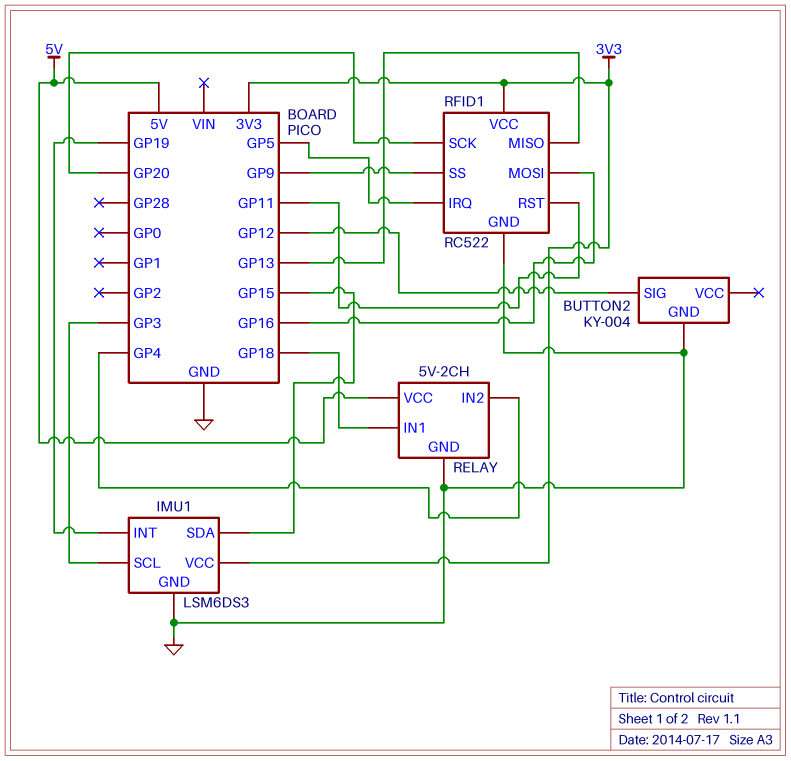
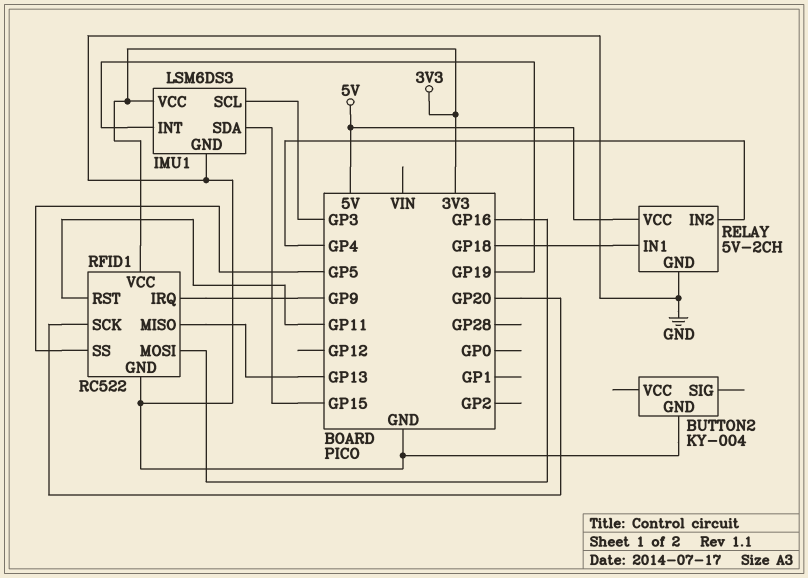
BUTTON2 pin SIG: GP12 -> none
RFID1 pin IRQ: GP5 -> GP9
RFID1 pin SS: GP9 -> GP5

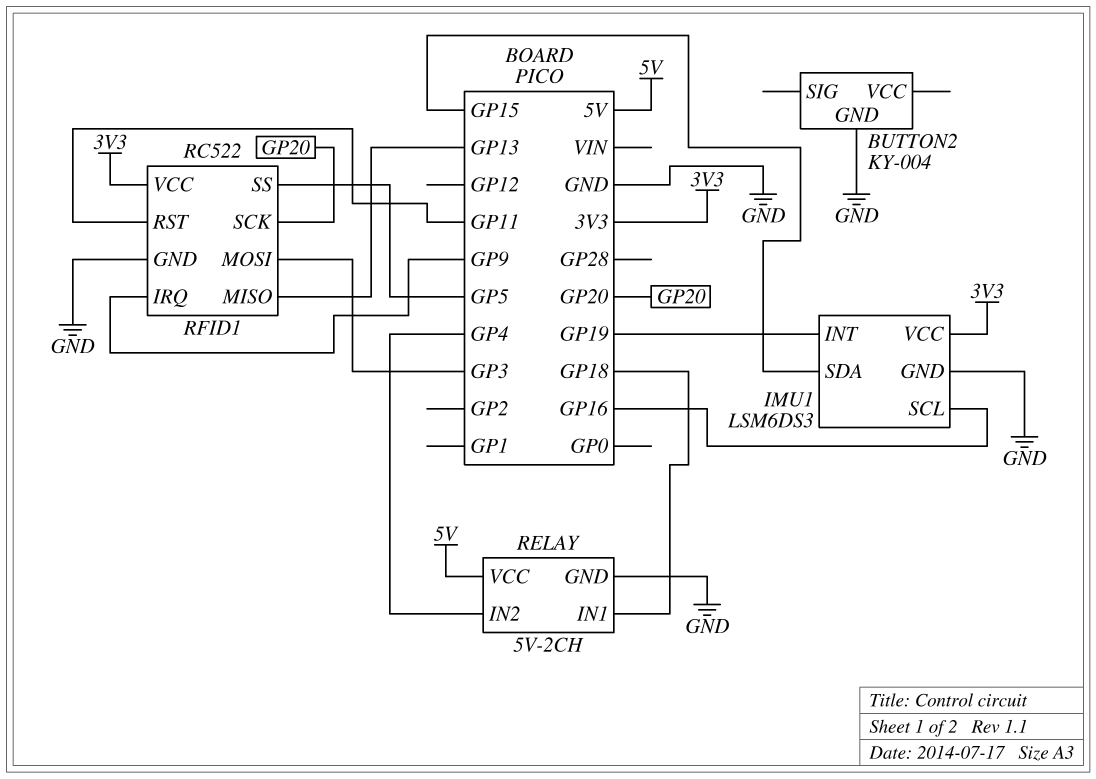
IMU1 pin SCL: GP3 -> GP16
RFID1 pin MOSI: GP16 -> GP3

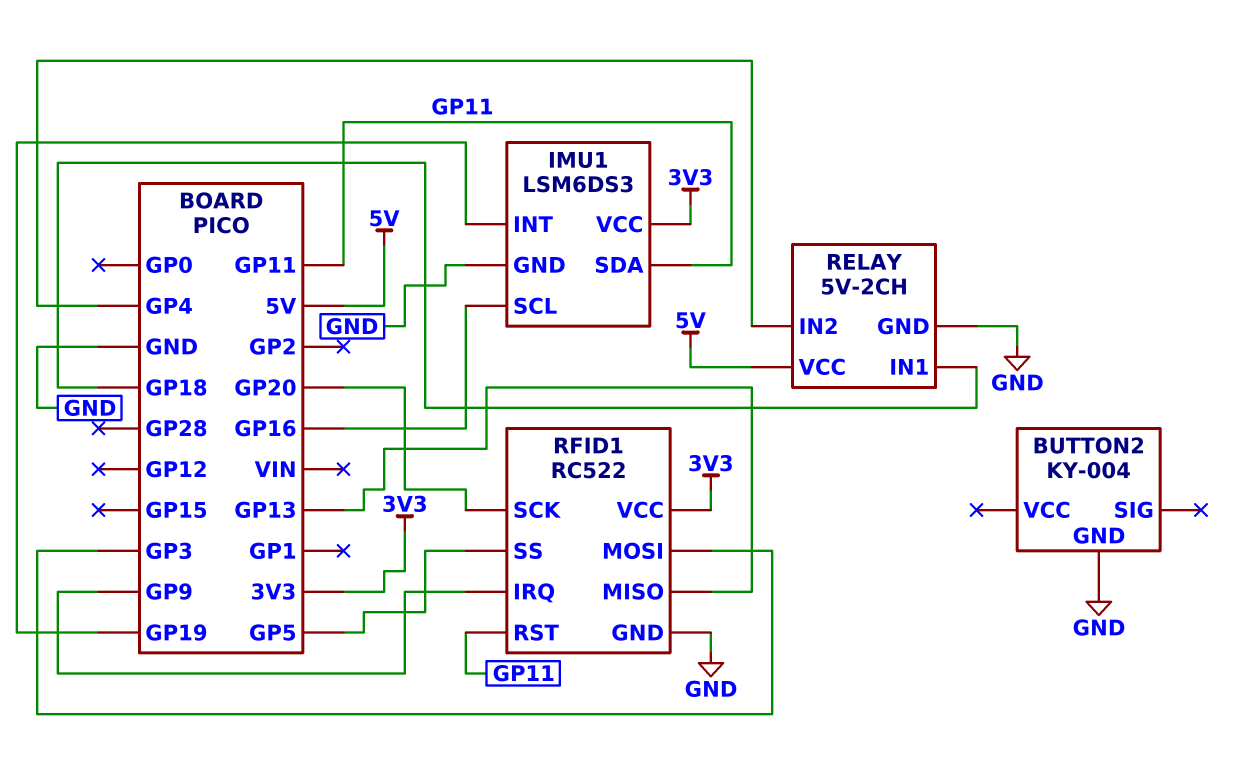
IMU1 pin SDA: GP15 -> GP11

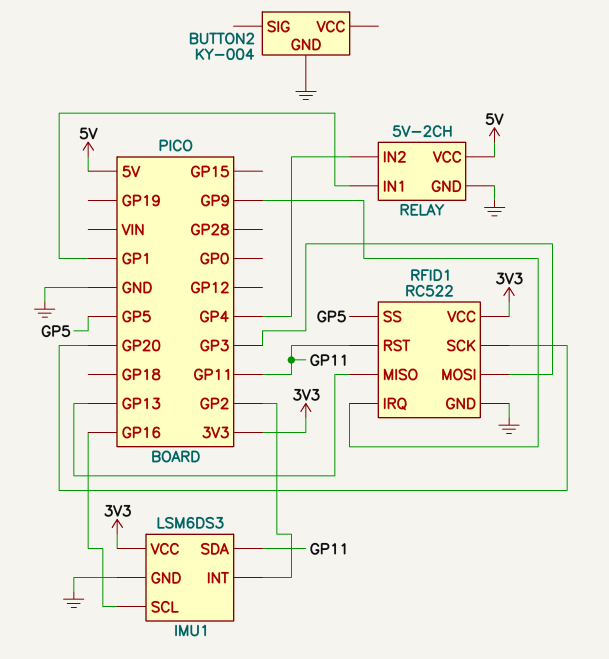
IMU1 pin INT: GP19 -> GP2
RELAY pin IN1: GP18 -> GP1

